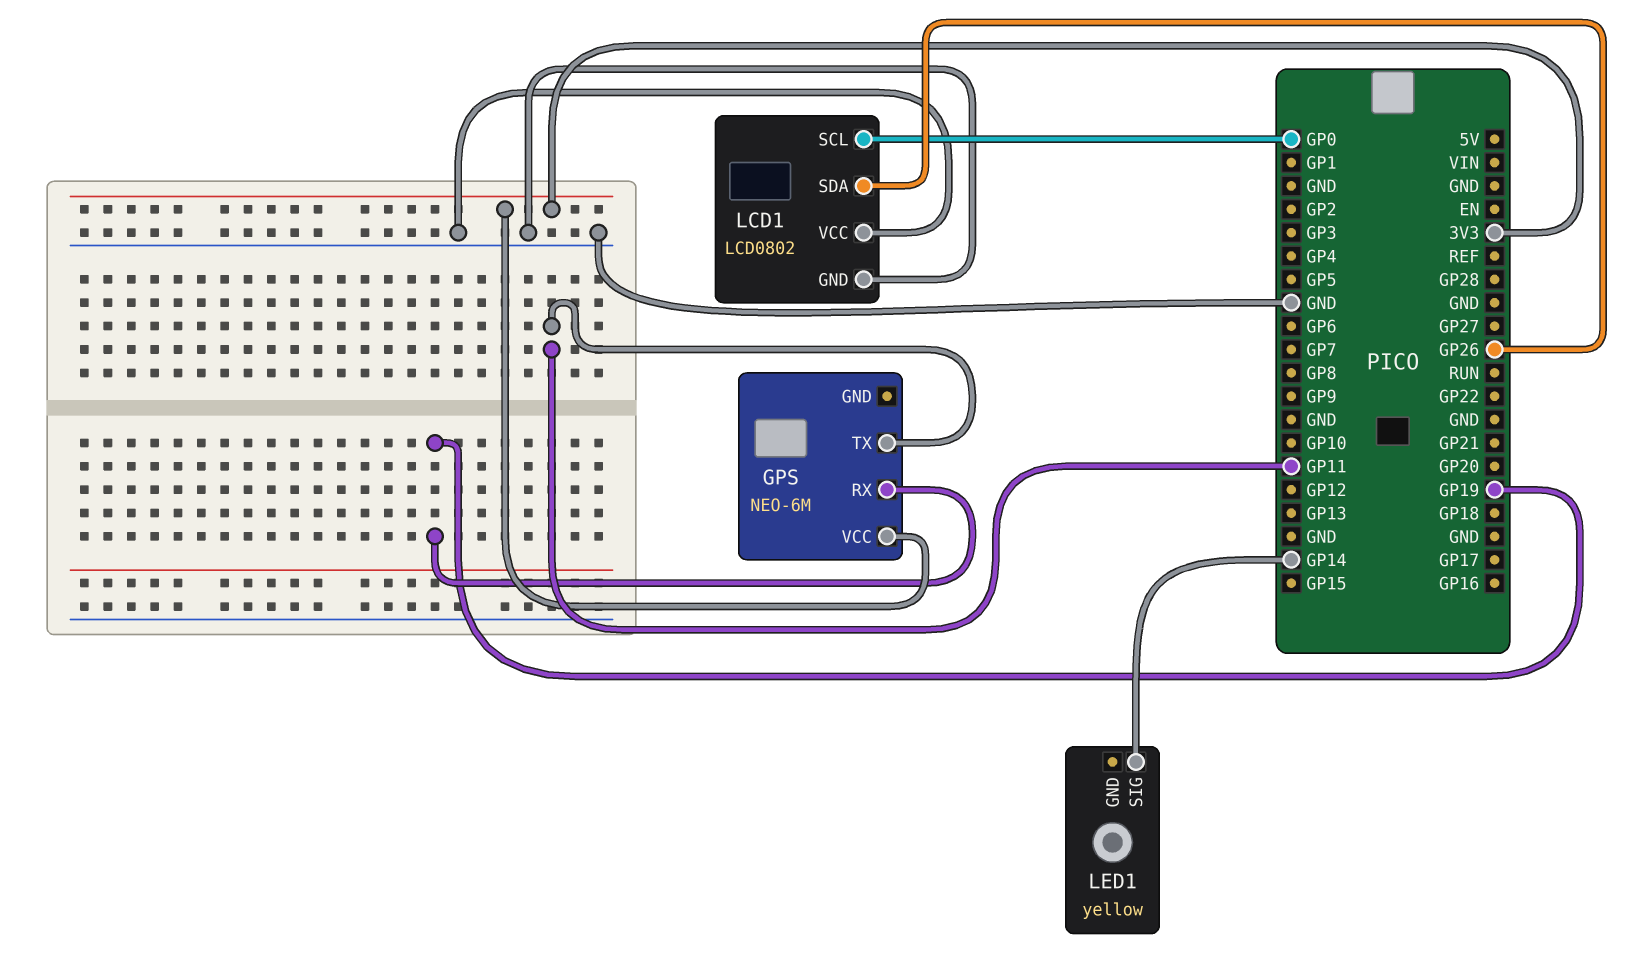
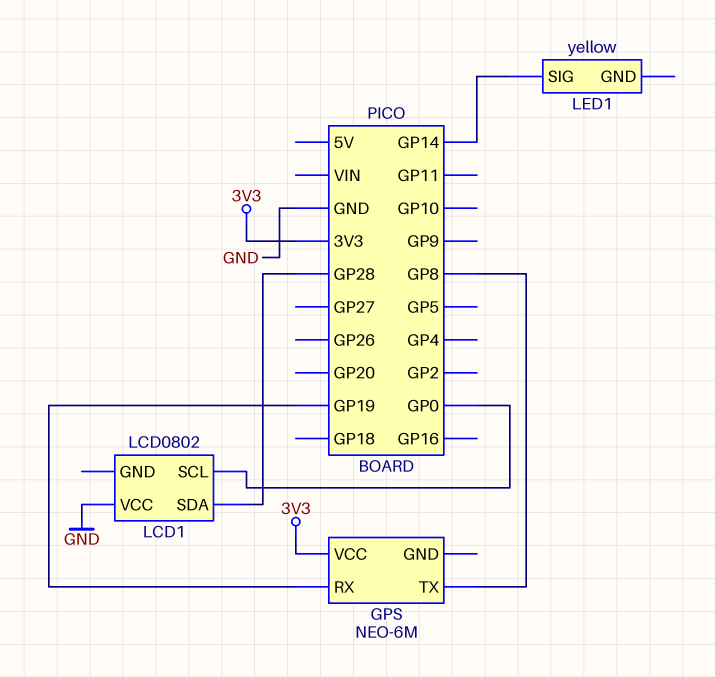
GPS pin TX: GP11 -> GP8
LCD1 pin GND: GND -> none
LCD1 pin SDA: GP26 -> GP28

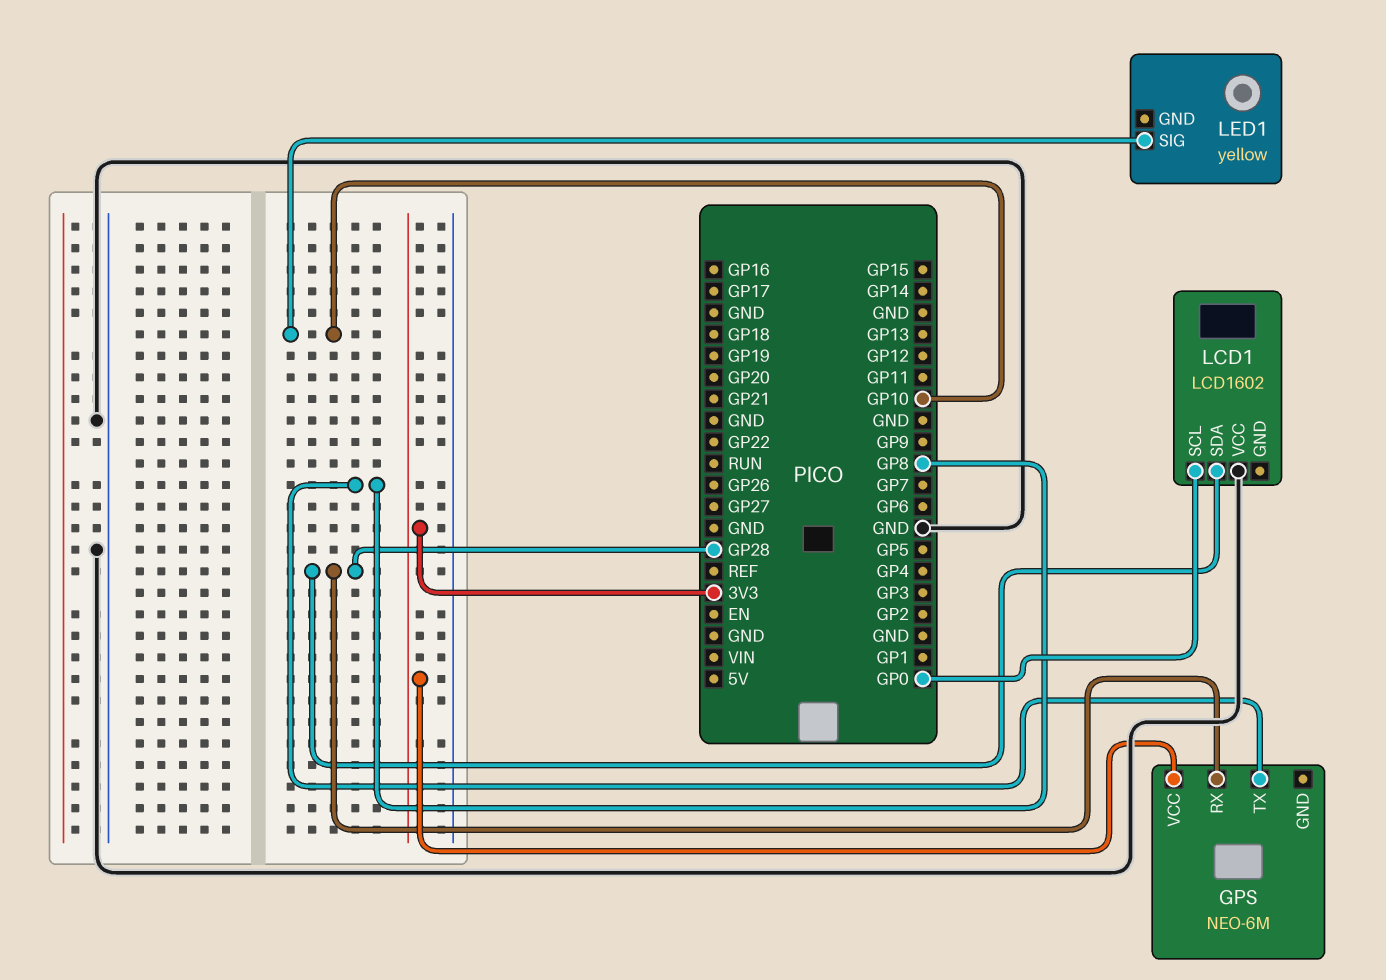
GPS pin RX: GP19 -> GP28
LCD1: LCD0802 -> LCD1602
LED1 pin SIG: GP14 -> GP10

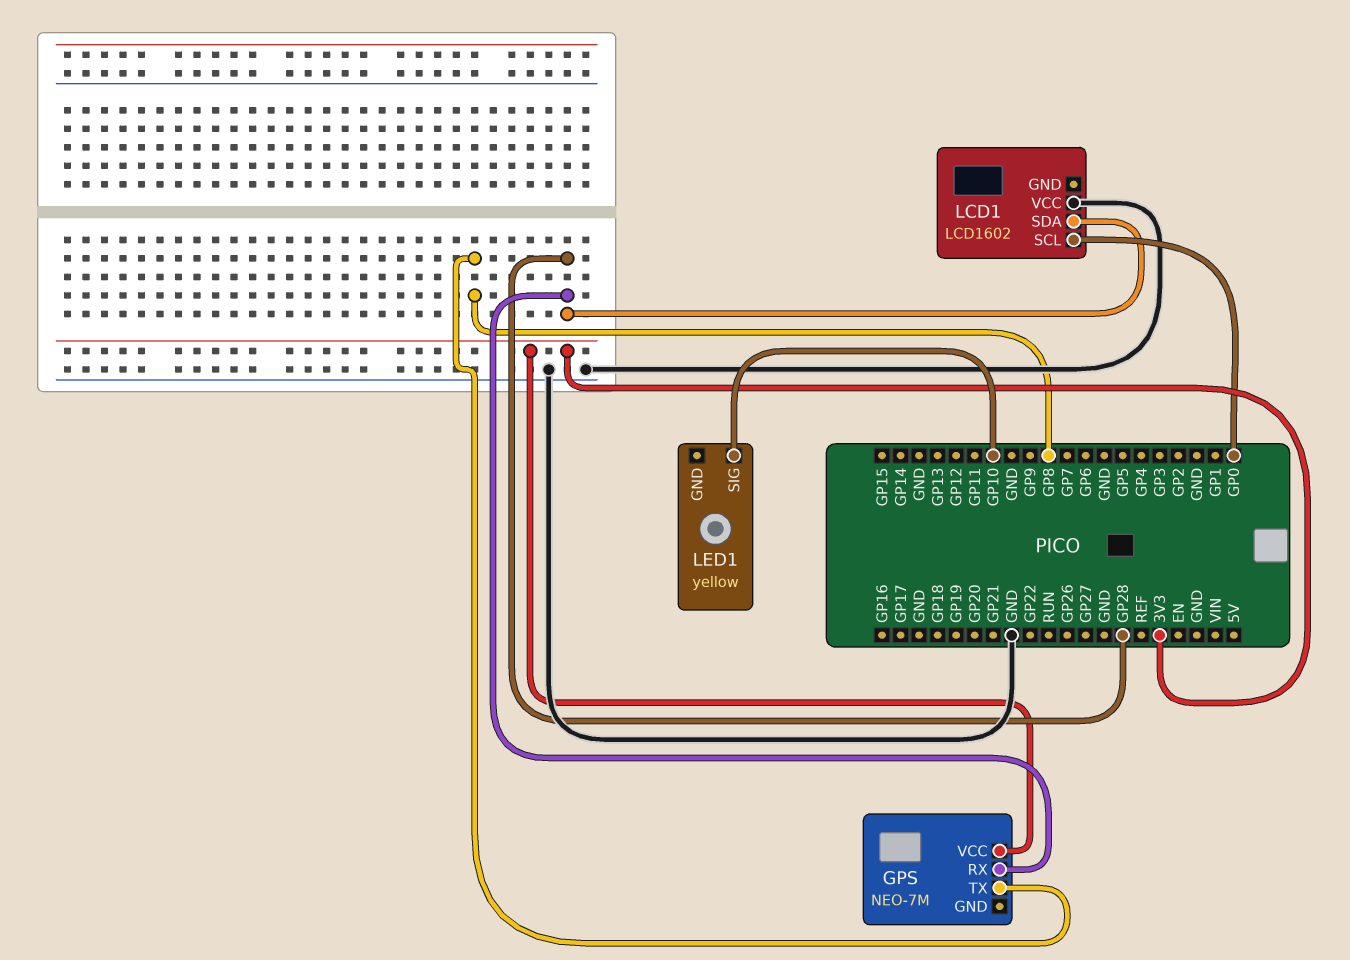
GPS: NEO-6M -> NEO-7M

